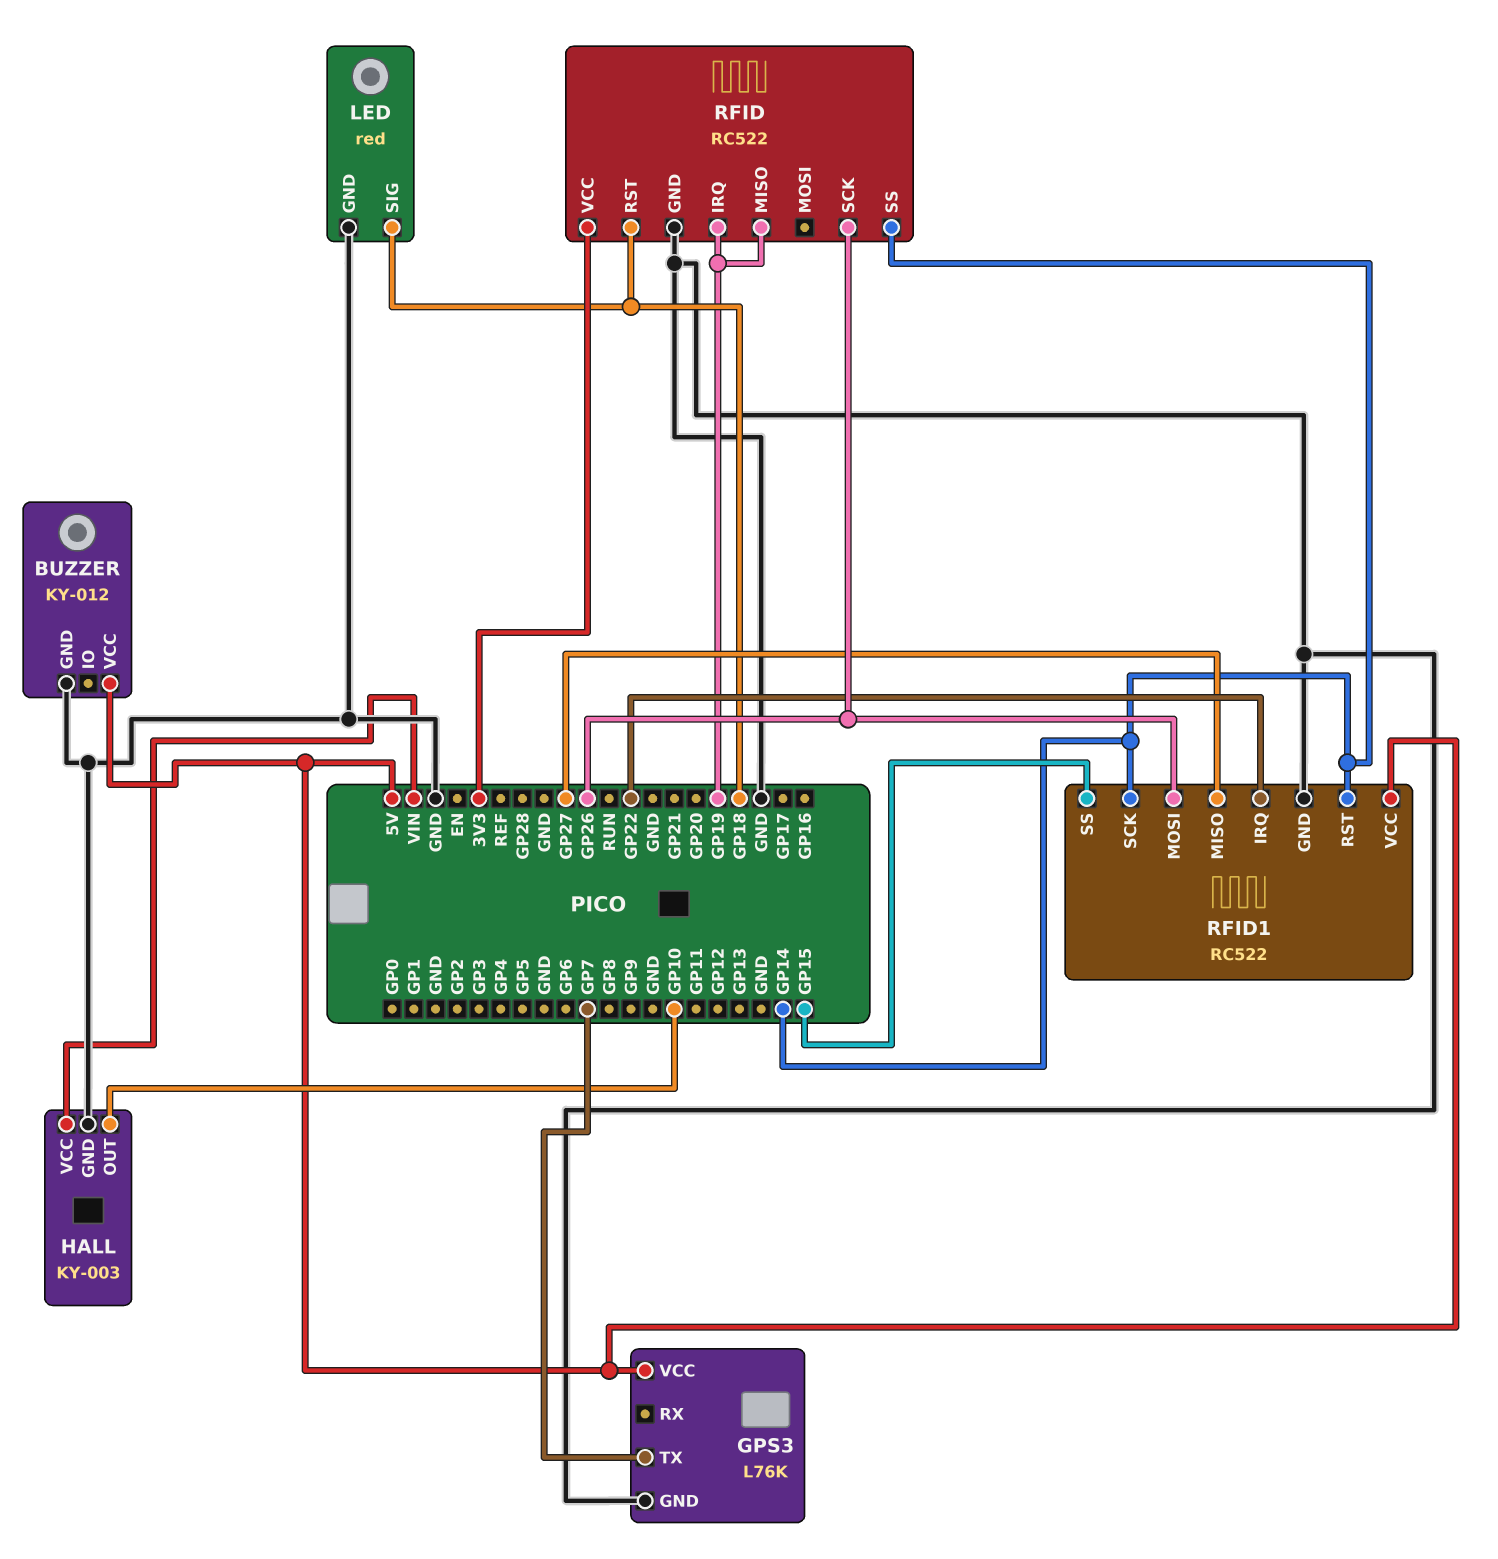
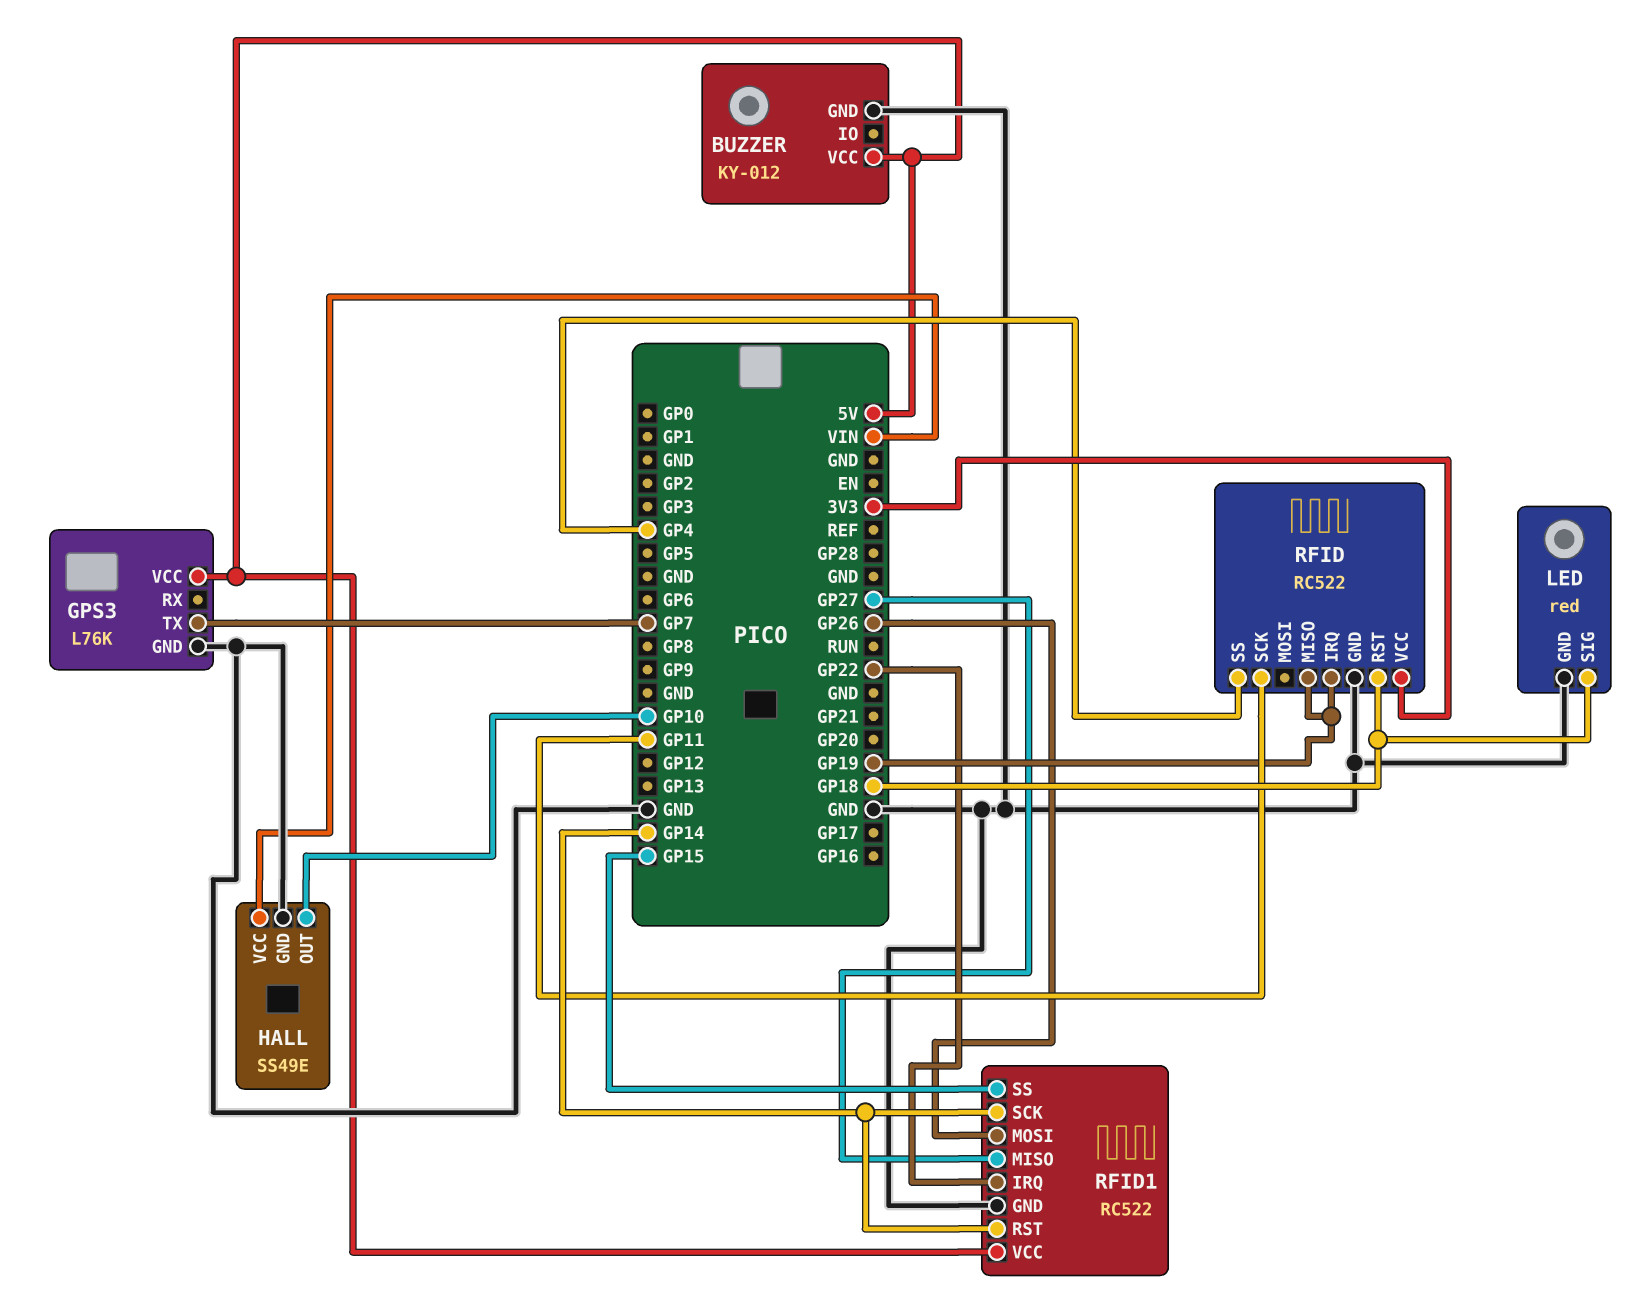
HALL: KY-003 -> SS49E
RFID pin SCK: GP26 -> GP11
RFID pin SS: GP14 -> GP4

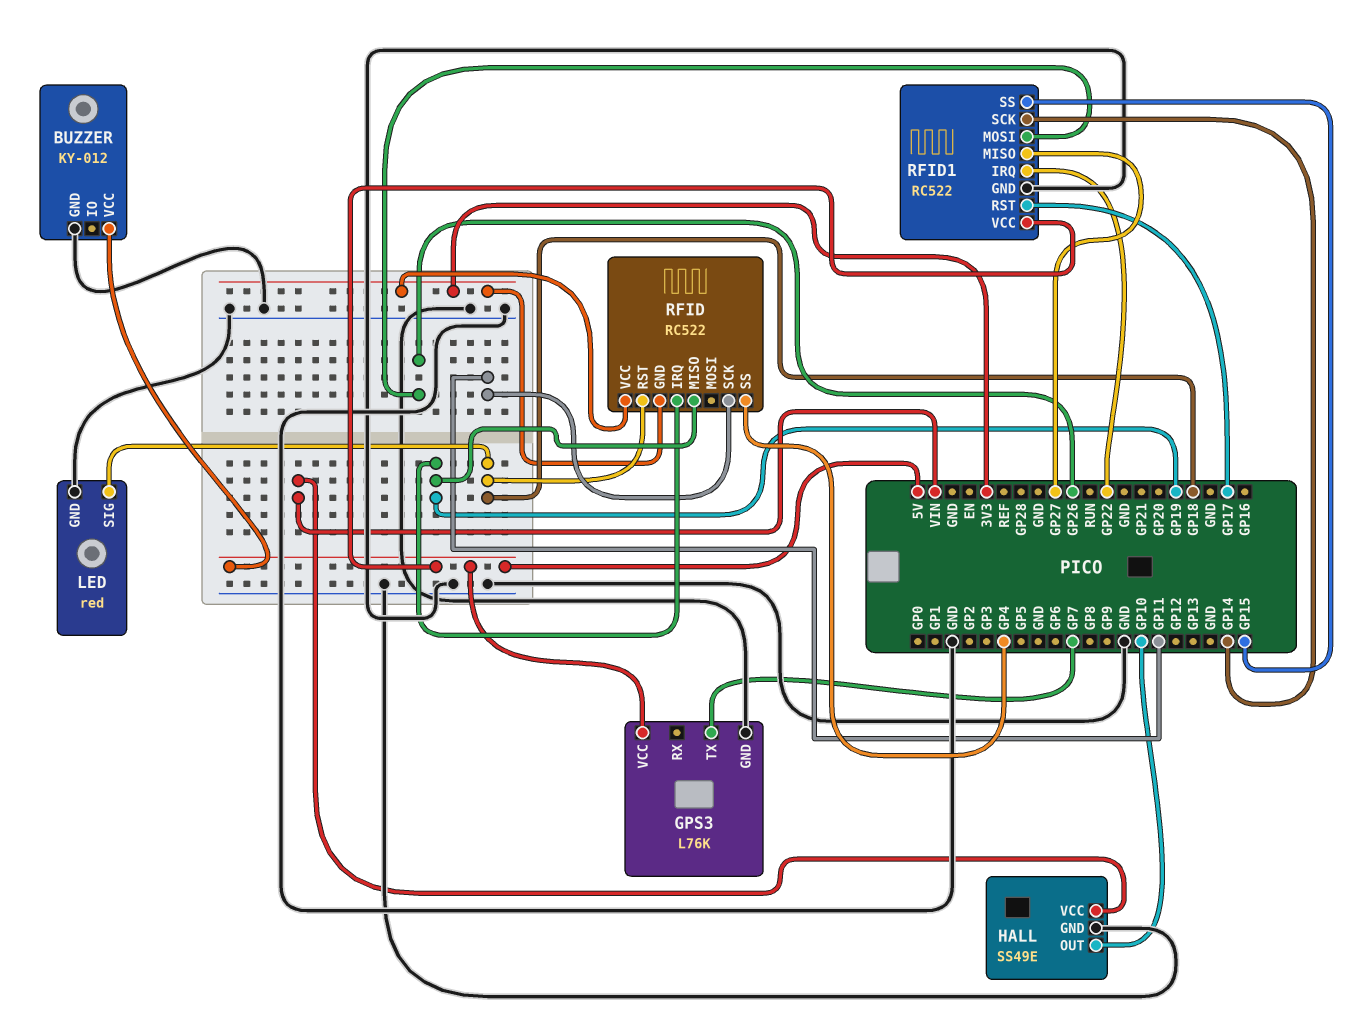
RFID pin GND: GND -> 3V3
RFID1 pin RST: GP14 -> GP17

